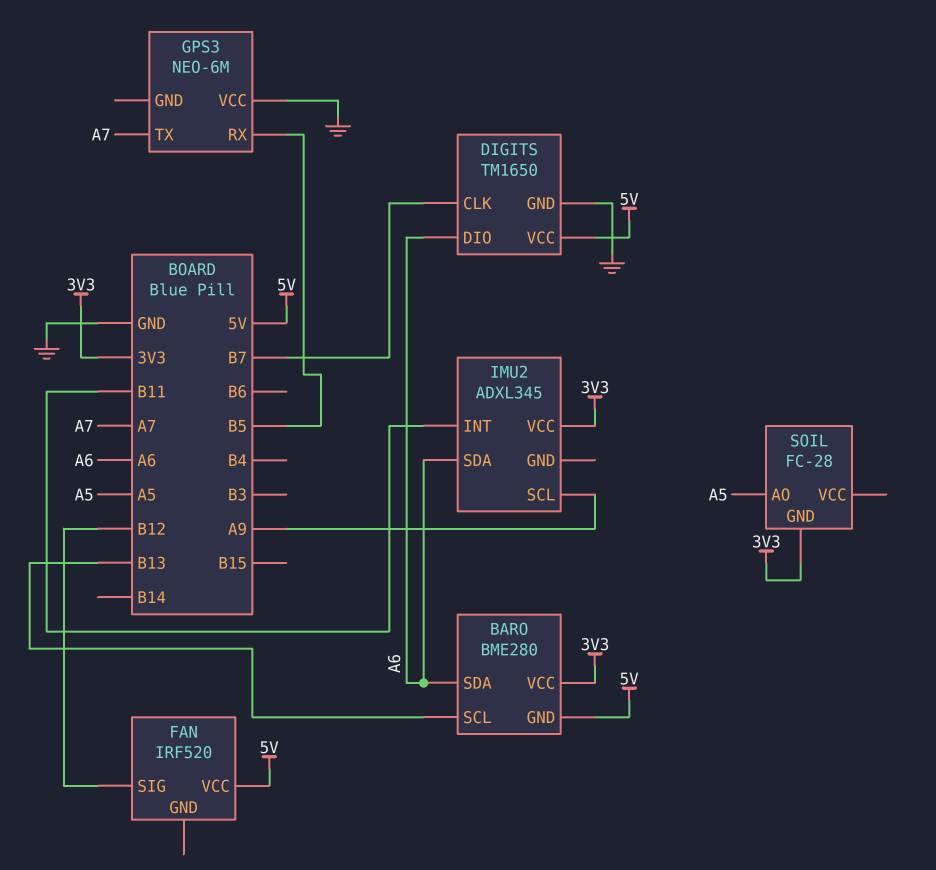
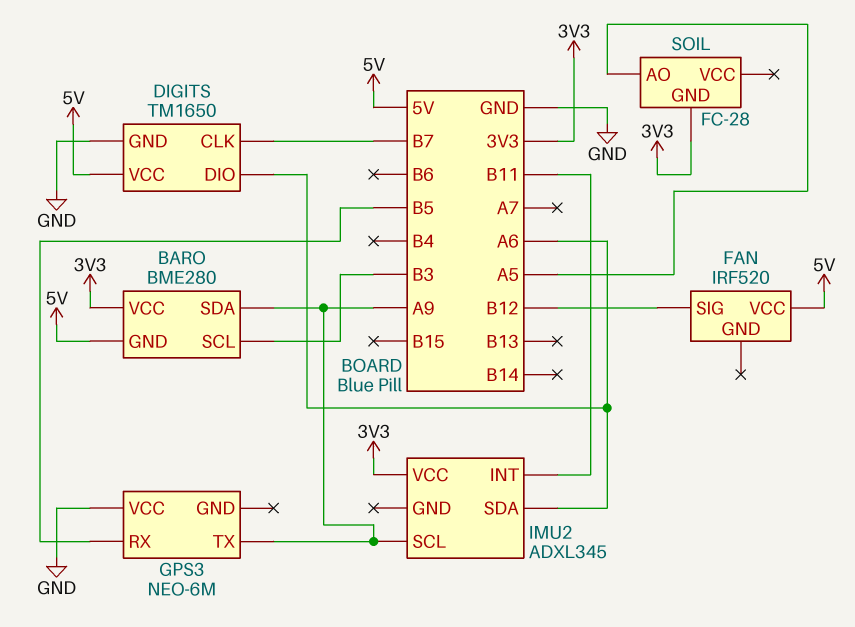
BARO pin SCL: B13 -> B3
BARO pin SDA: A6 -> A9
GPS3 pin TX: A7 -> A9

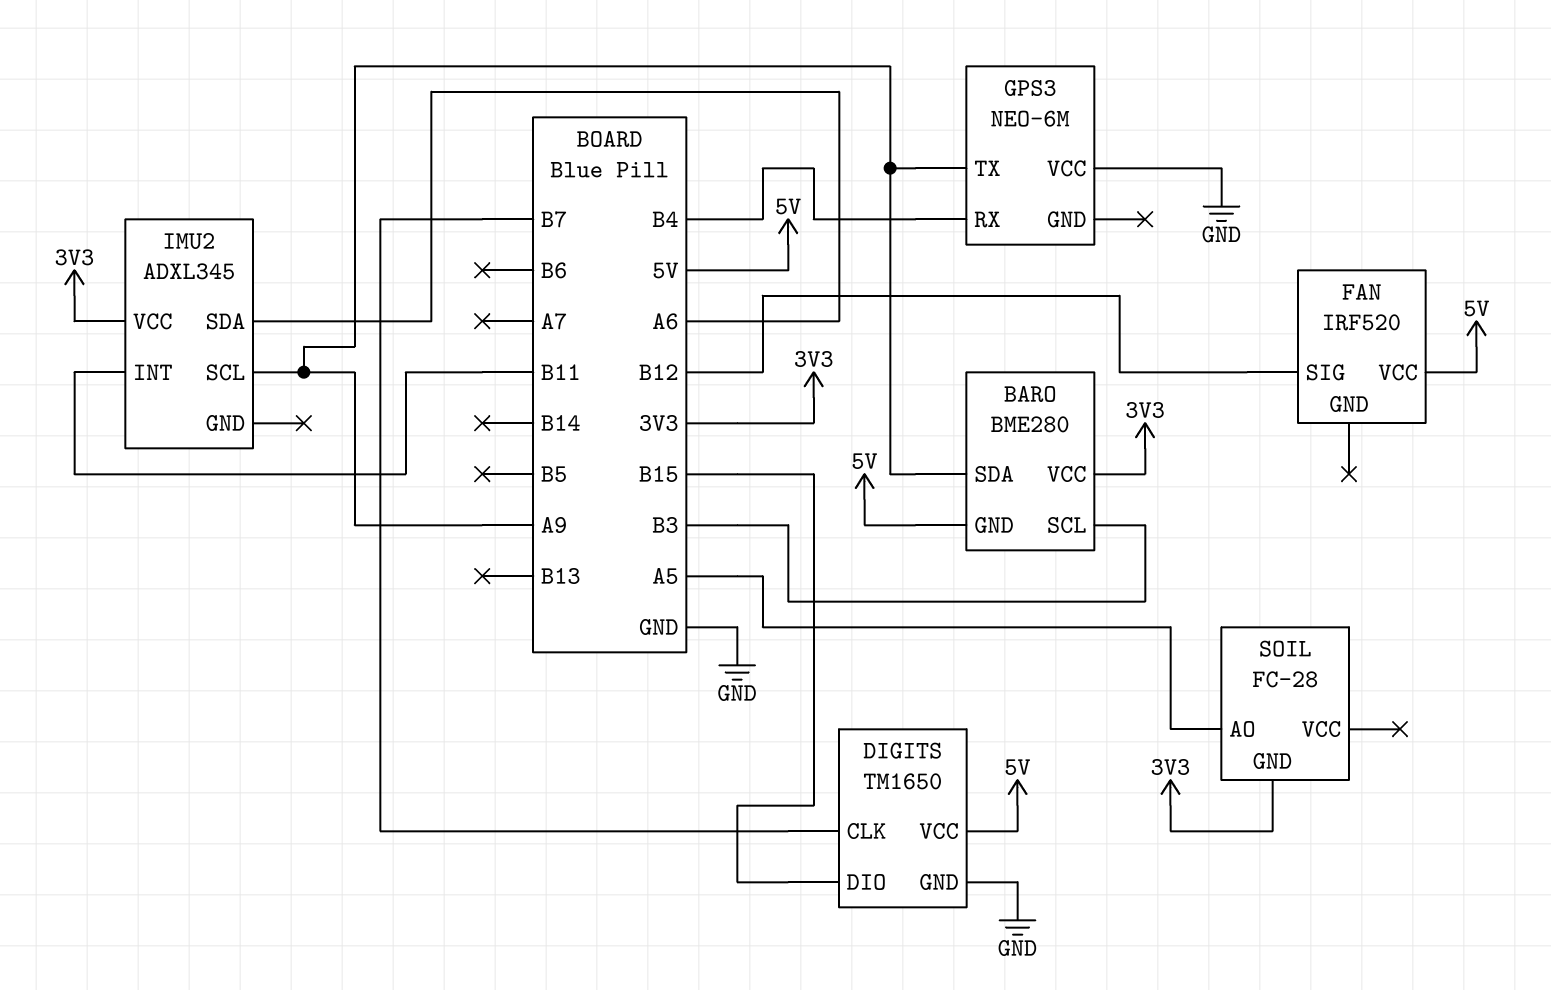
DIGITS pin DIO: A6 -> B15
GPS3 pin RX: B5 -> B4

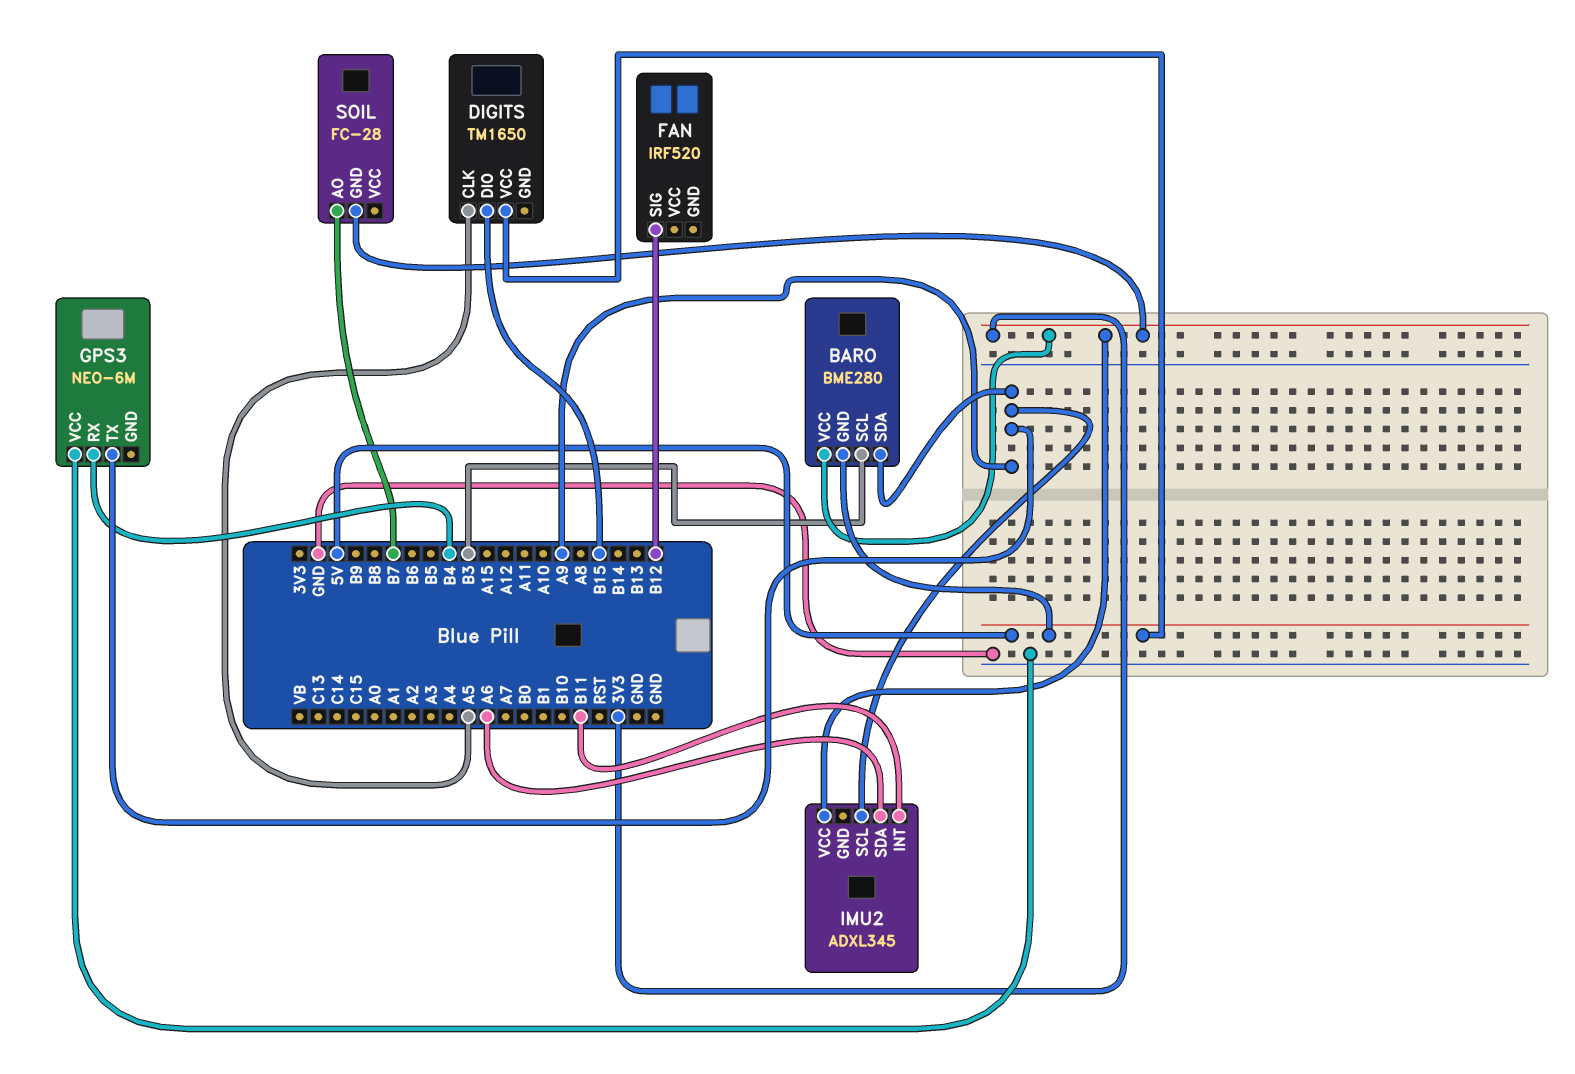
DIGITS pin CLK: B7 -> A5
DIGITS pin GND: GND -> none
FAN pin VCC: 5V -> none
SOIL pin AO: A5 -> B7

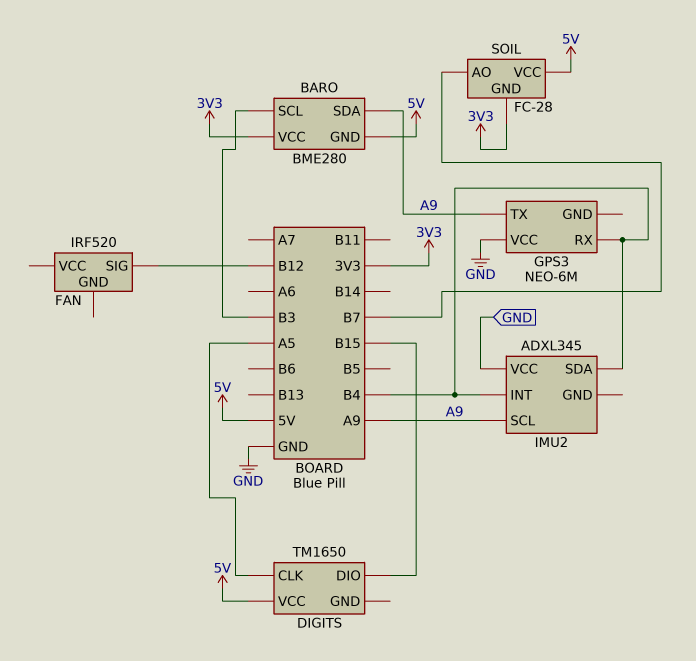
IMU2 pin INT: B11 -> B4
IMU2 pin SDA: A6 -> B4
IMU2 pin VCC: 3V3 -> GND
SOIL pin VCC: none -> 5V

